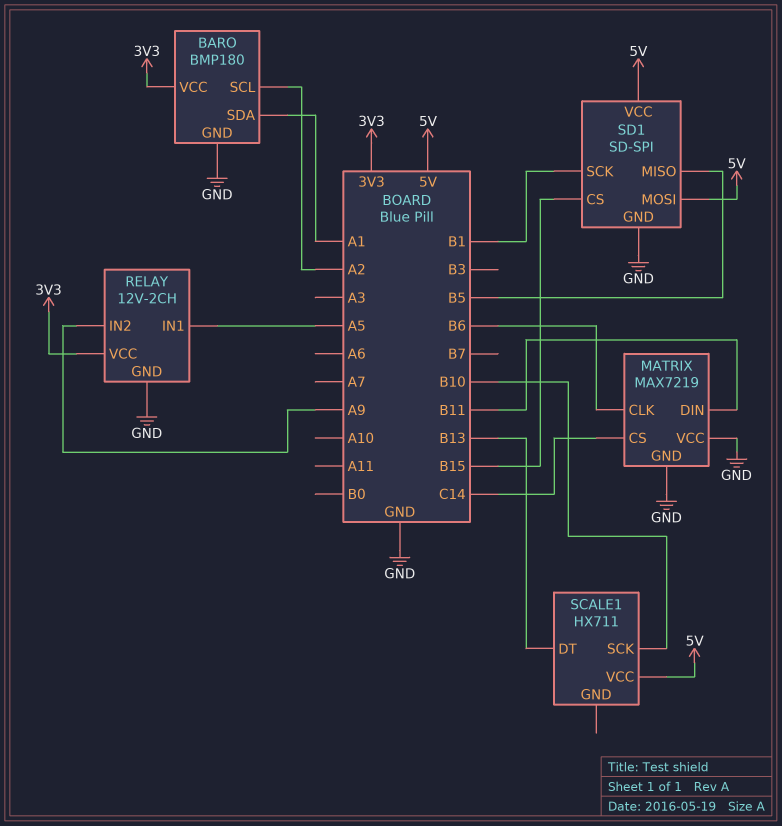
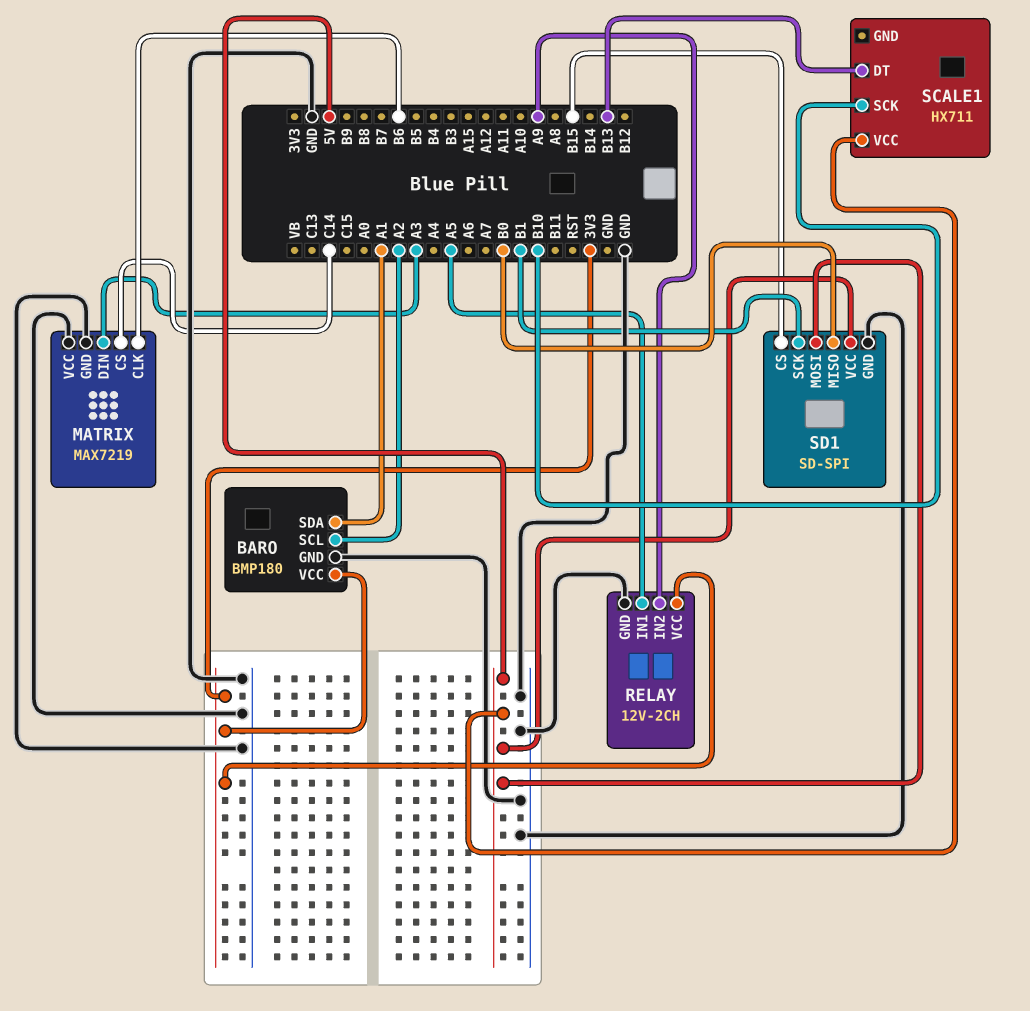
MATRIX pin DIN: B11 -> A3
SD1 pin MISO: B5 -> B0

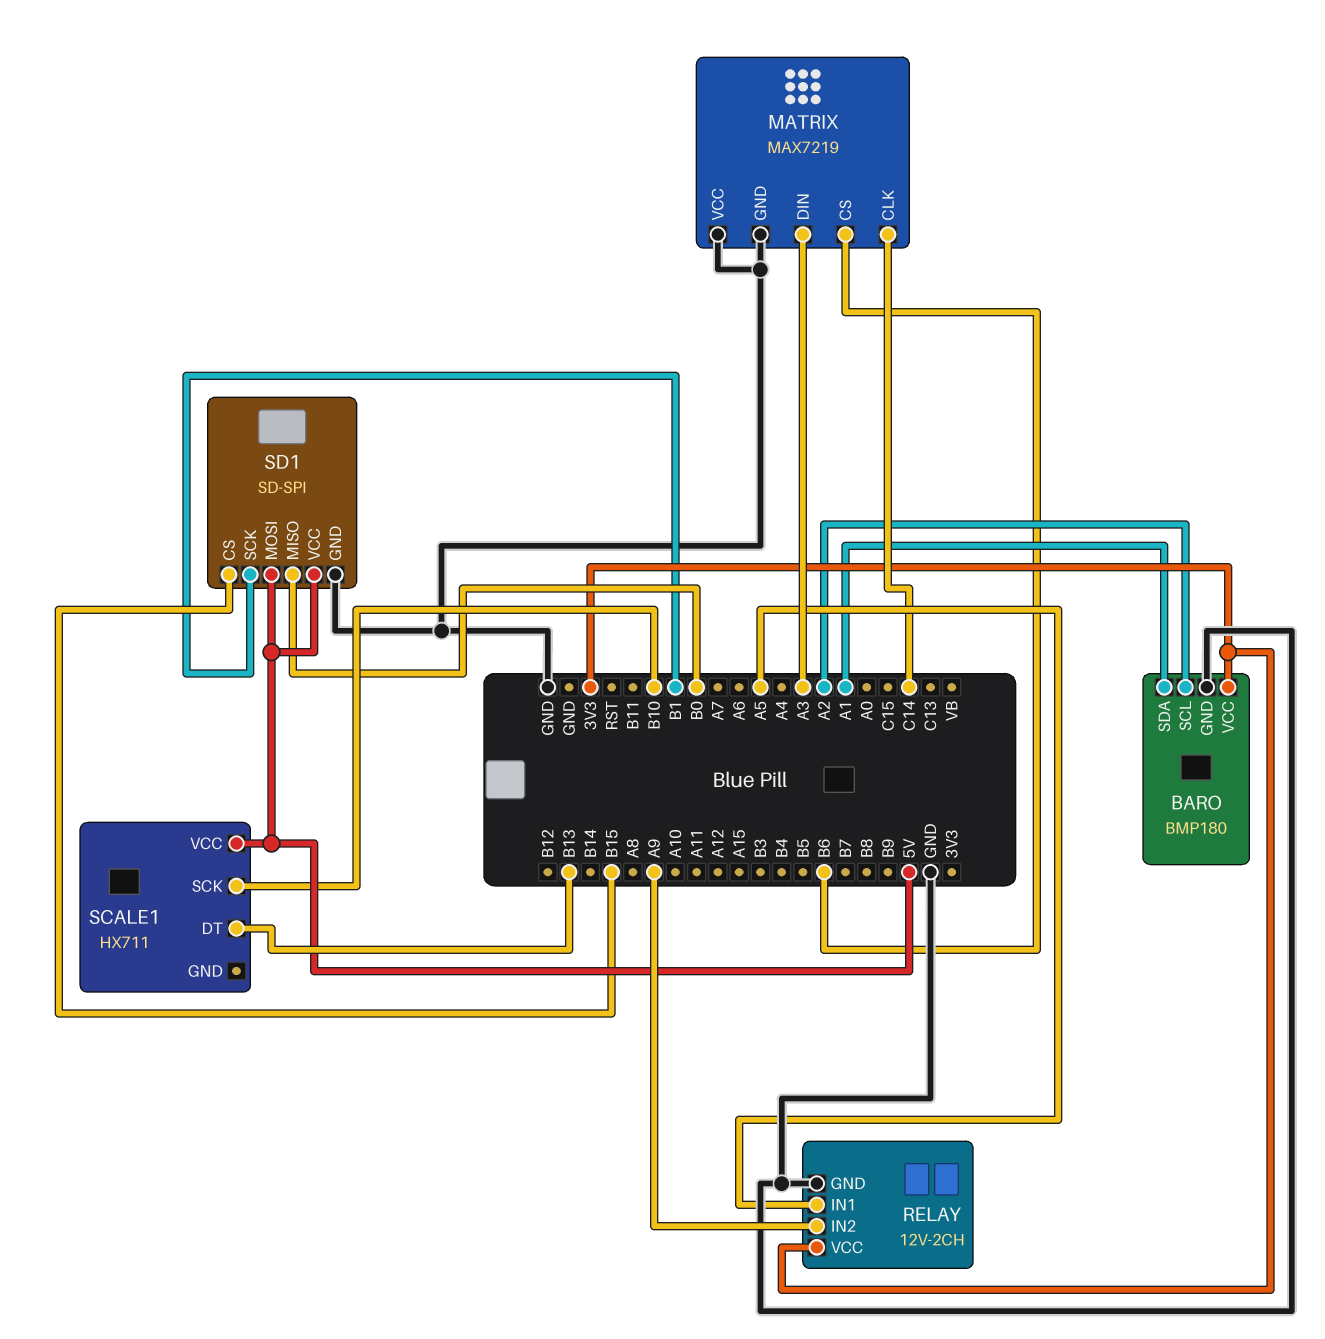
MATRIX pin CLK: B6 -> C14
MATRIX pin CS: C14 -> B6

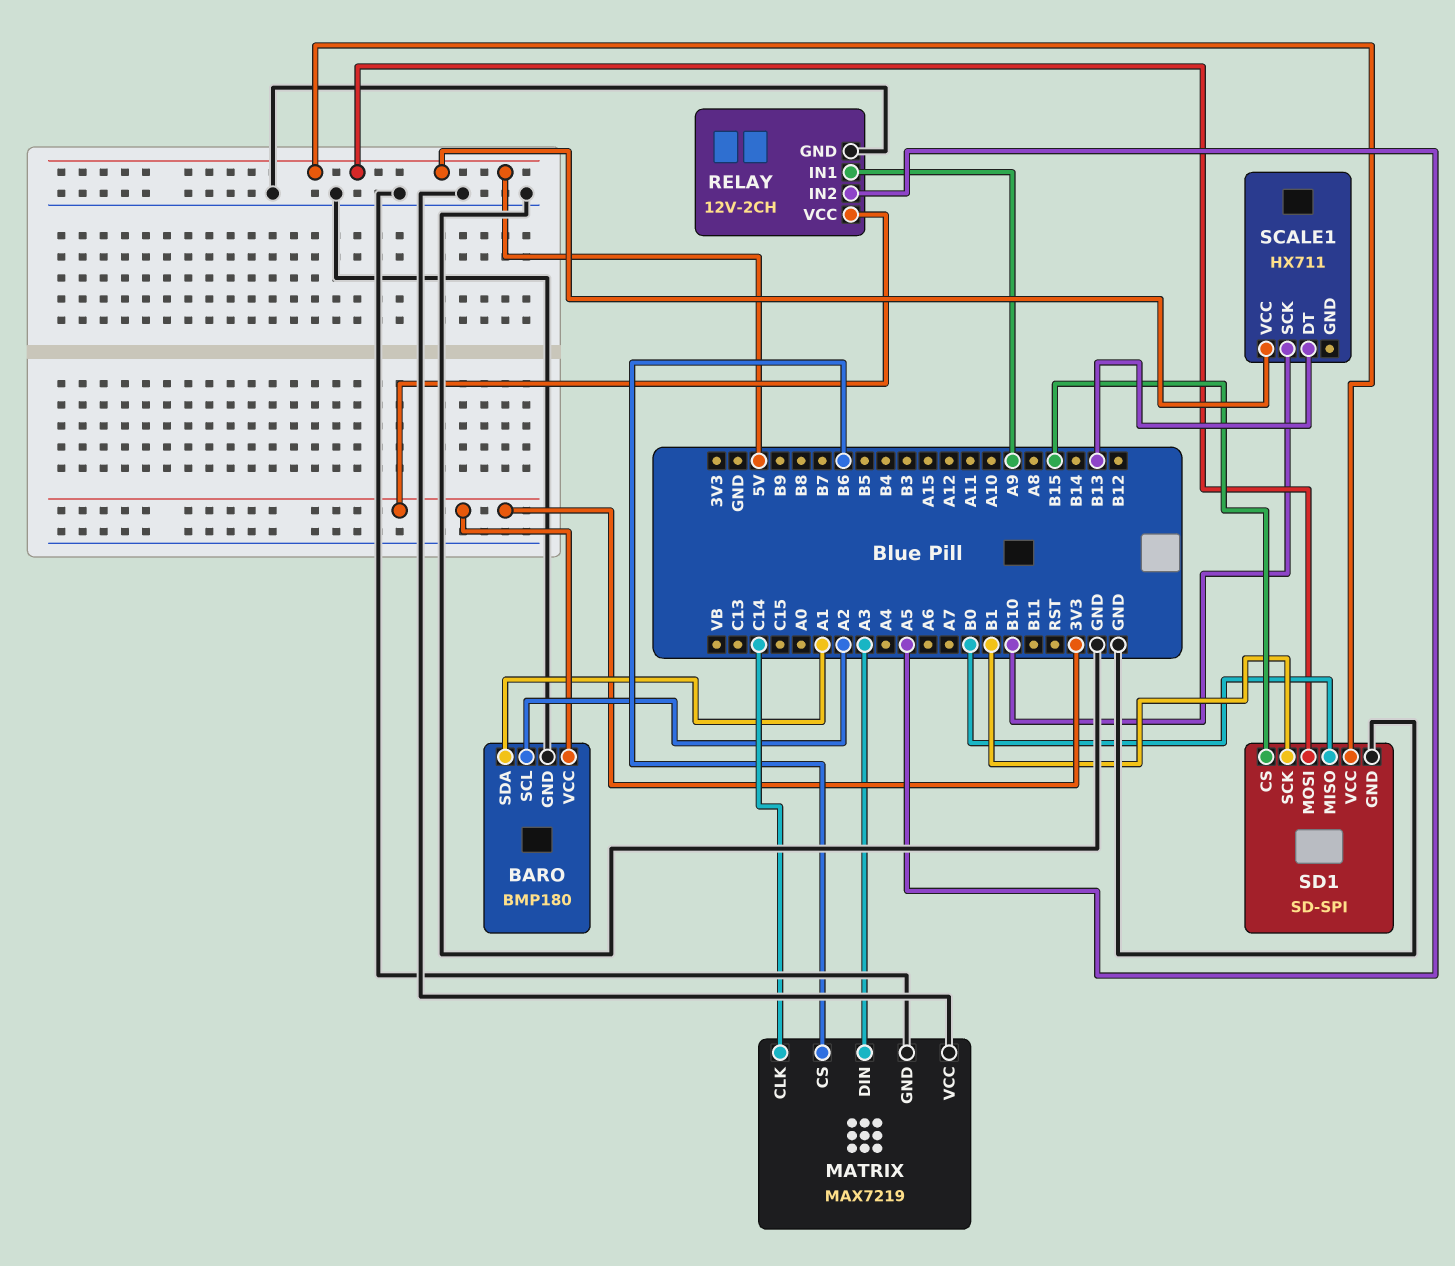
RELAY pin IN1: A5 -> A9
RELAY pin IN2: A9 -> A5

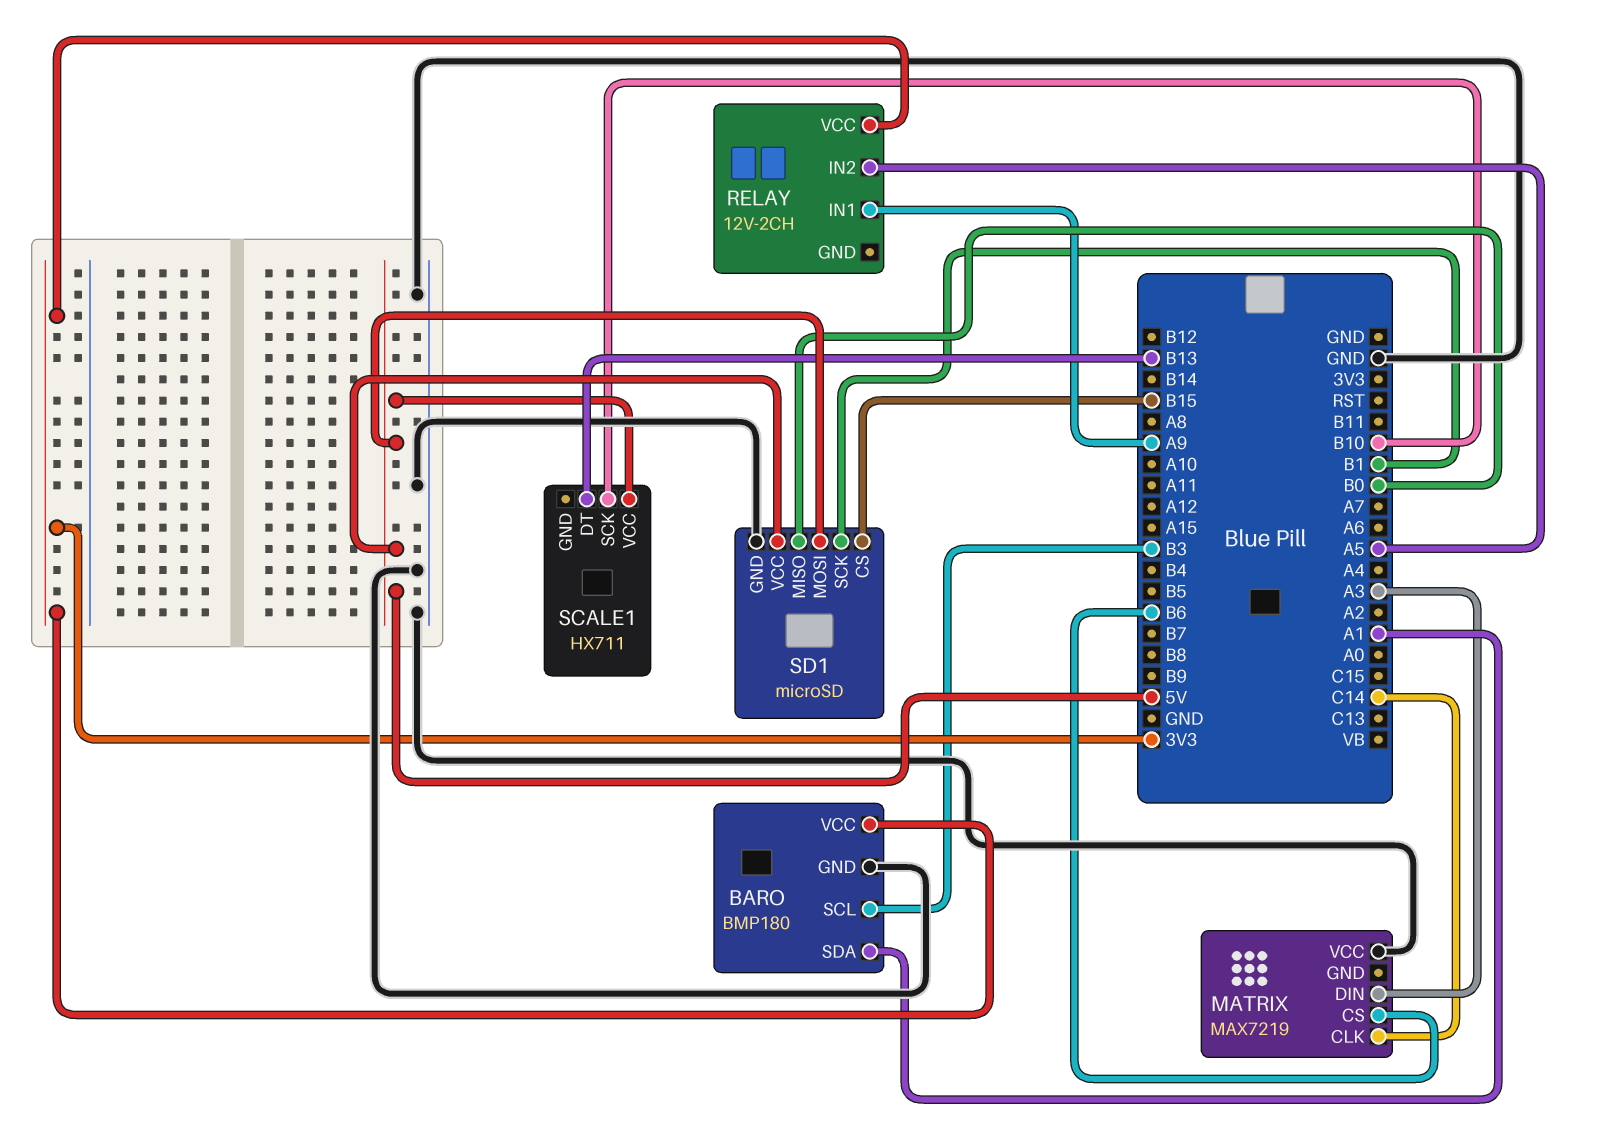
BARO pin SCL: A2 -> B3
MATRIX pin GND: GND -> none
RELAY pin GND: GND -> none
SD1: SD-SPI -> microSD

